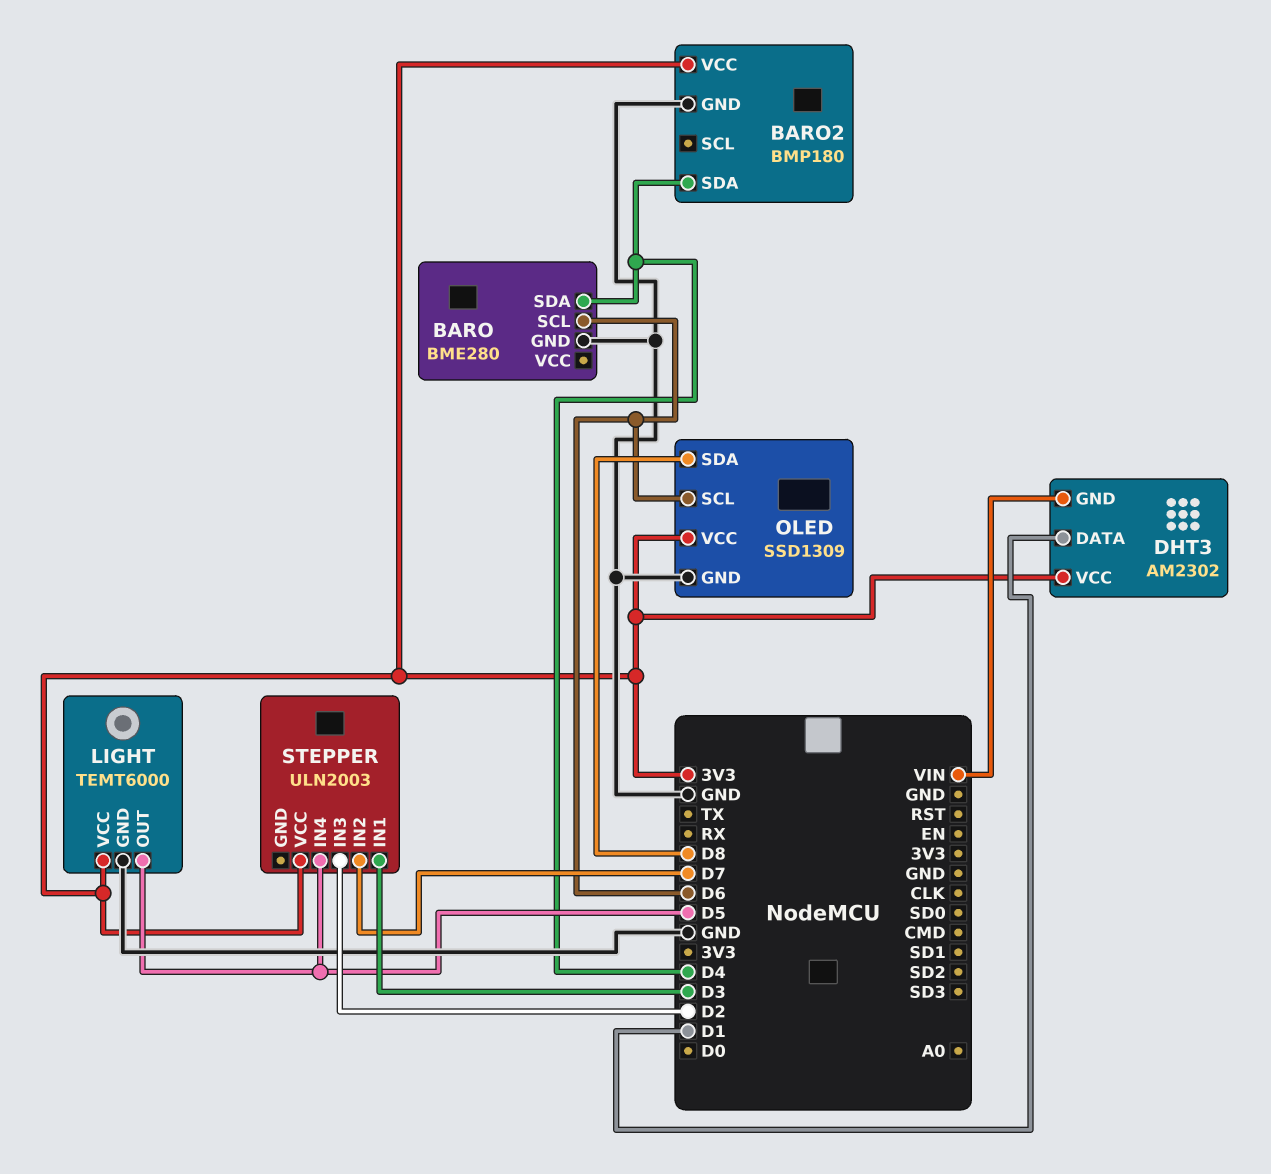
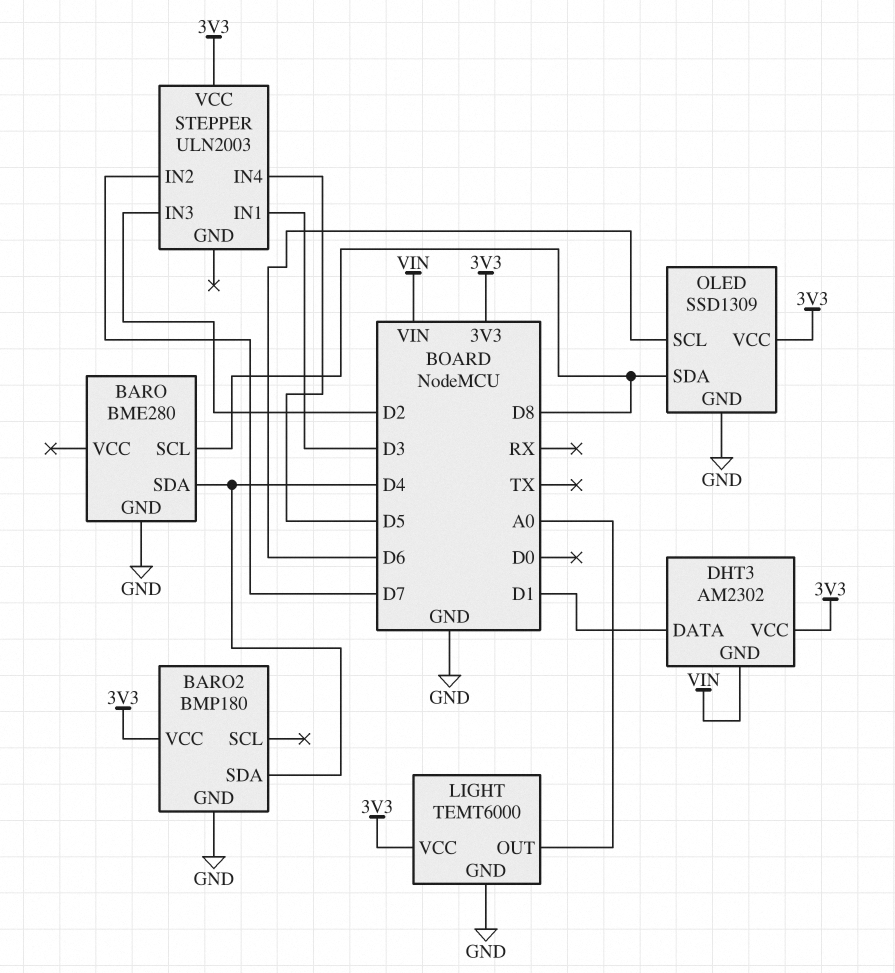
BARO pin SCL: D6 -> D8
LIGHT pin OUT: D5 -> A0

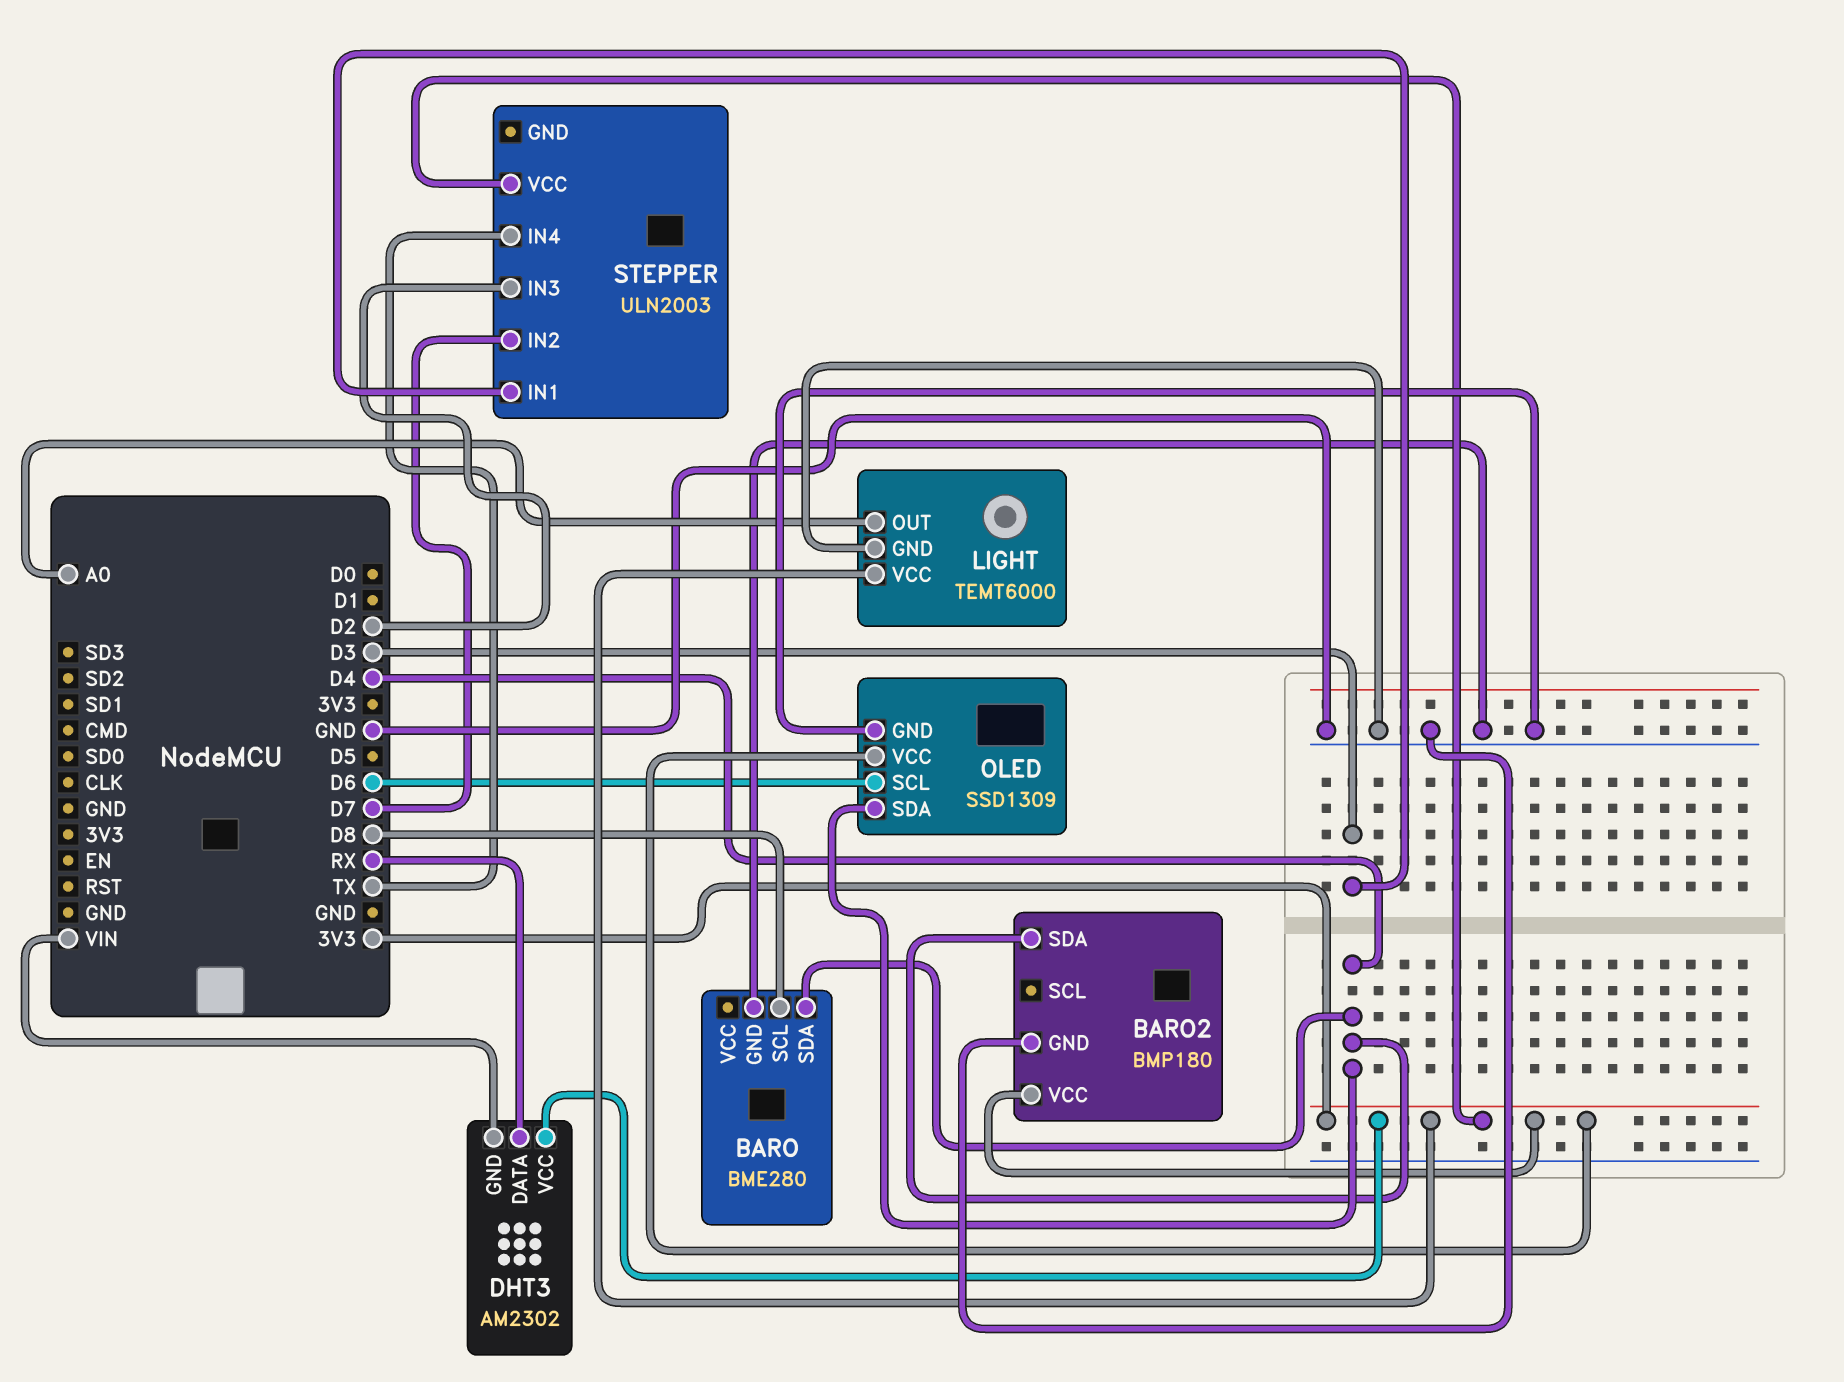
DHT3 pin DATA: D1 -> RX
OLED pin SDA: D8 -> D4
STEPPER pin IN4: D5 -> TX

